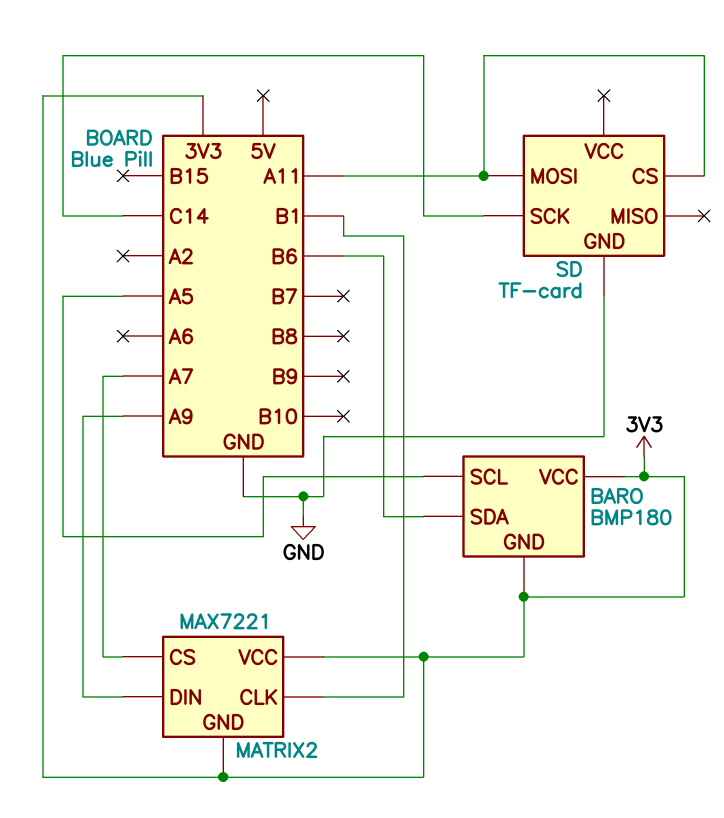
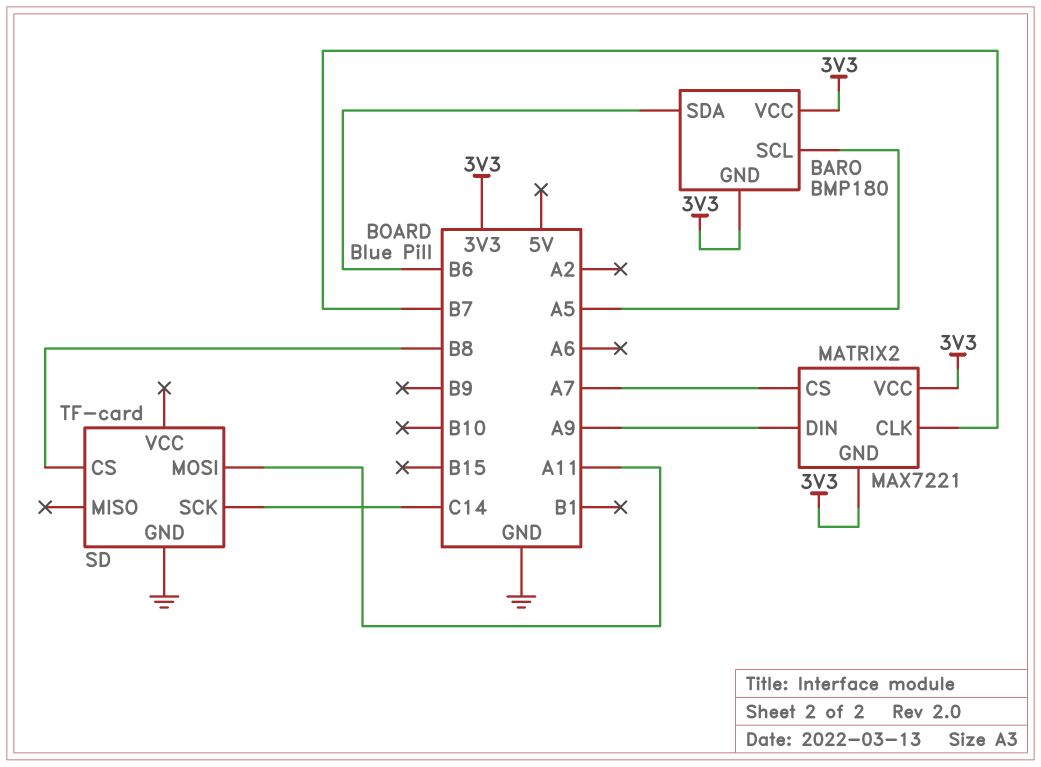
MATRIX2 pin CLK: B1 -> B7
SD pin CS: A11 -> B8

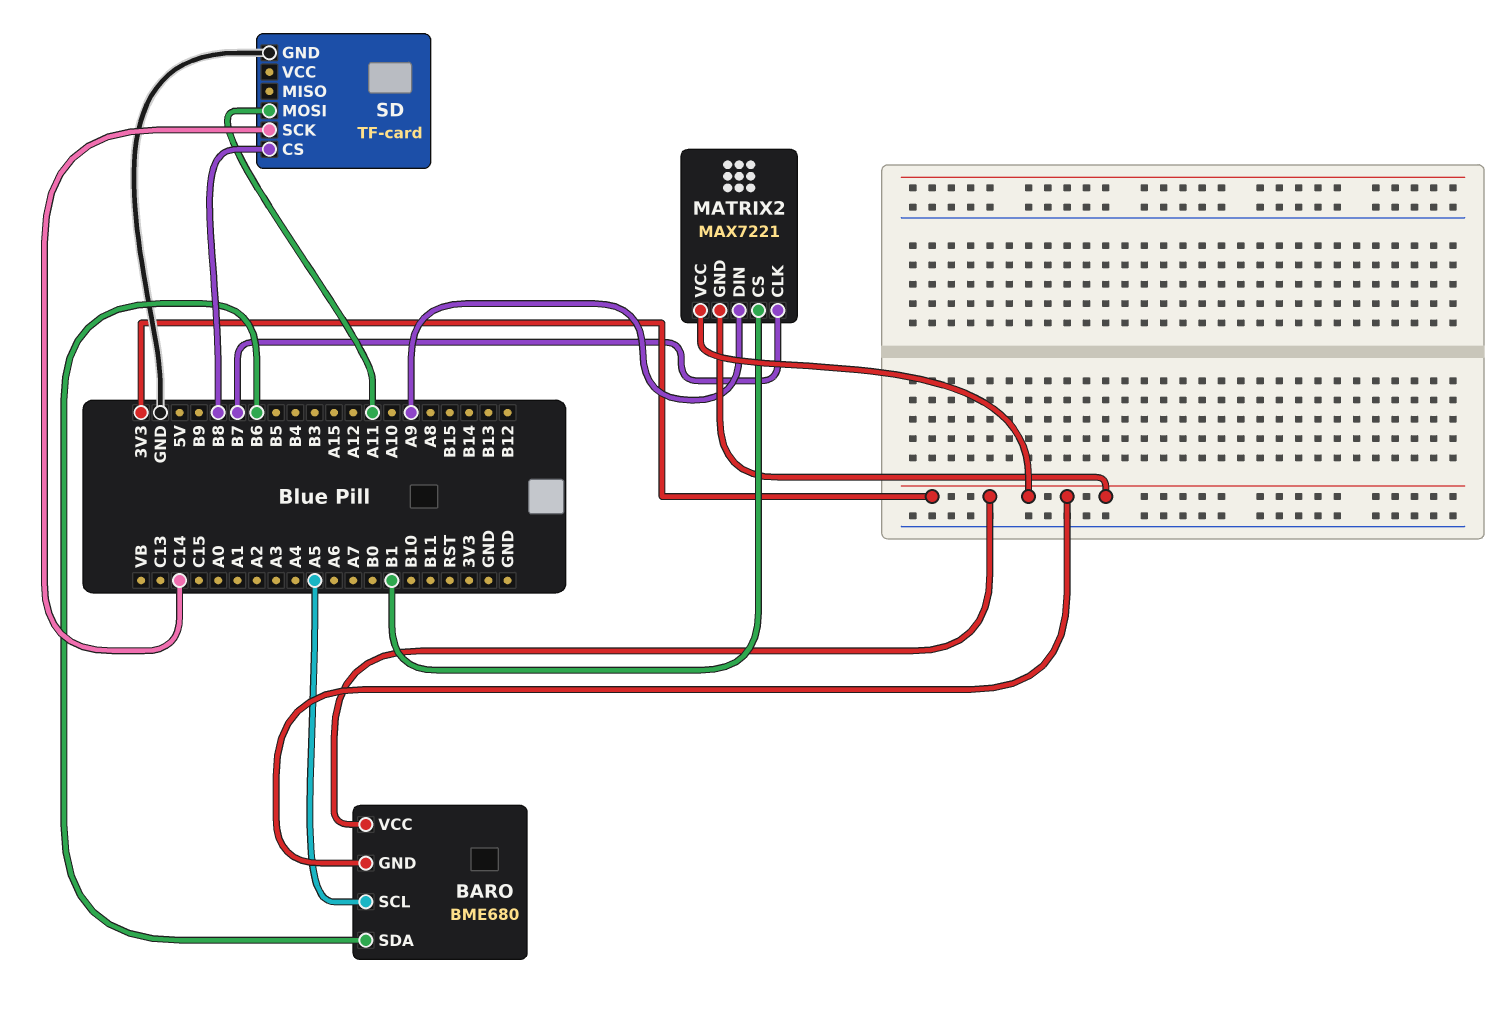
BARO: BMP180 -> BME680
MATRIX2 pin CS: A7 -> B1

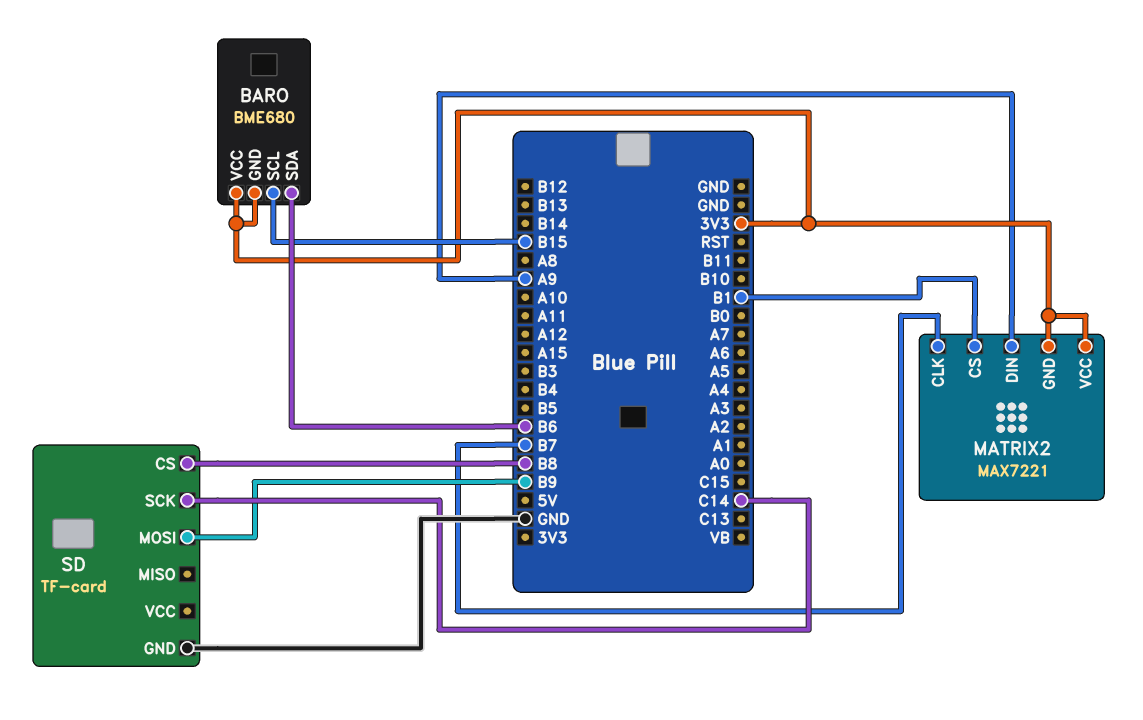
BARO pin SCL: A5 -> B15
SD pin MOSI: A11 -> B9

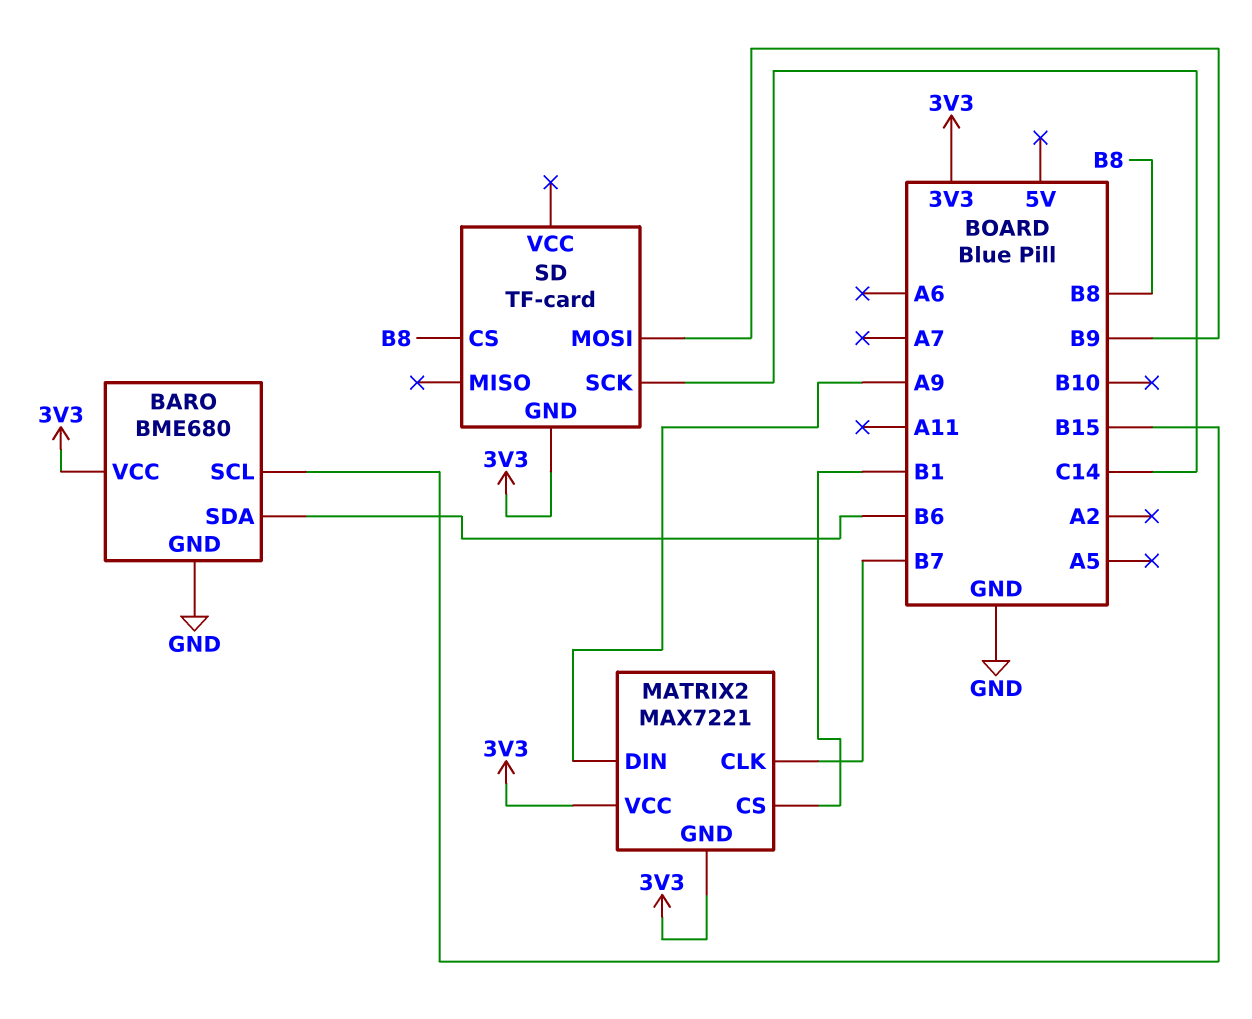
BARO pin GND: 3V3 -> GND
SD pin GND: GND -> 3V3

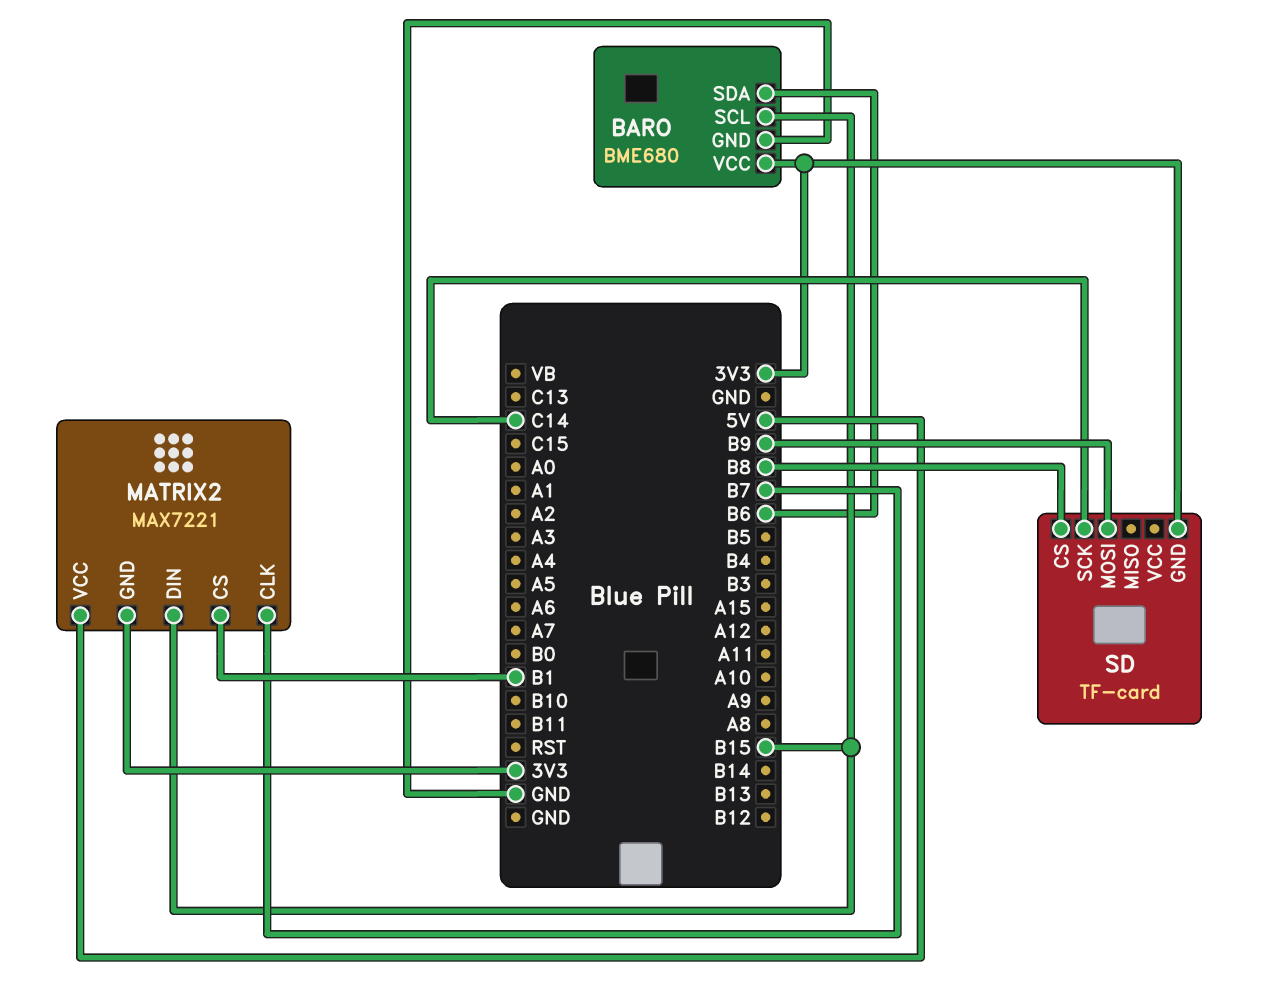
MATRIX2 pin DIN: A9 -> B15
MATRIX2 pin VCC: 3V3 -> 5V

